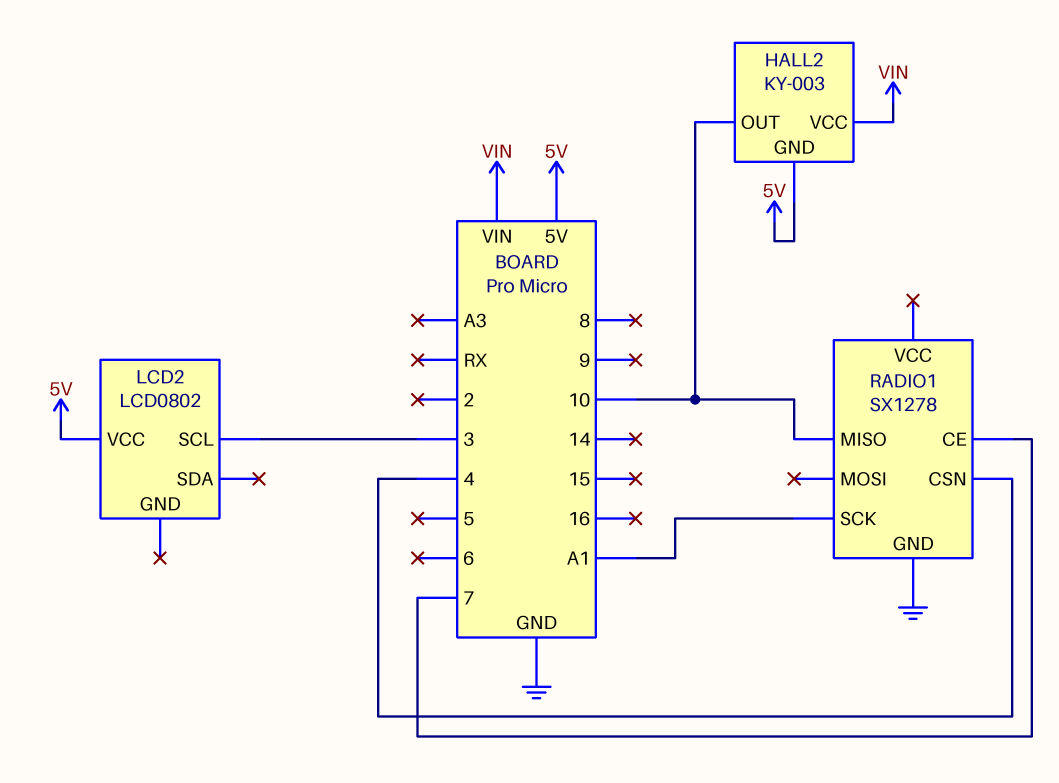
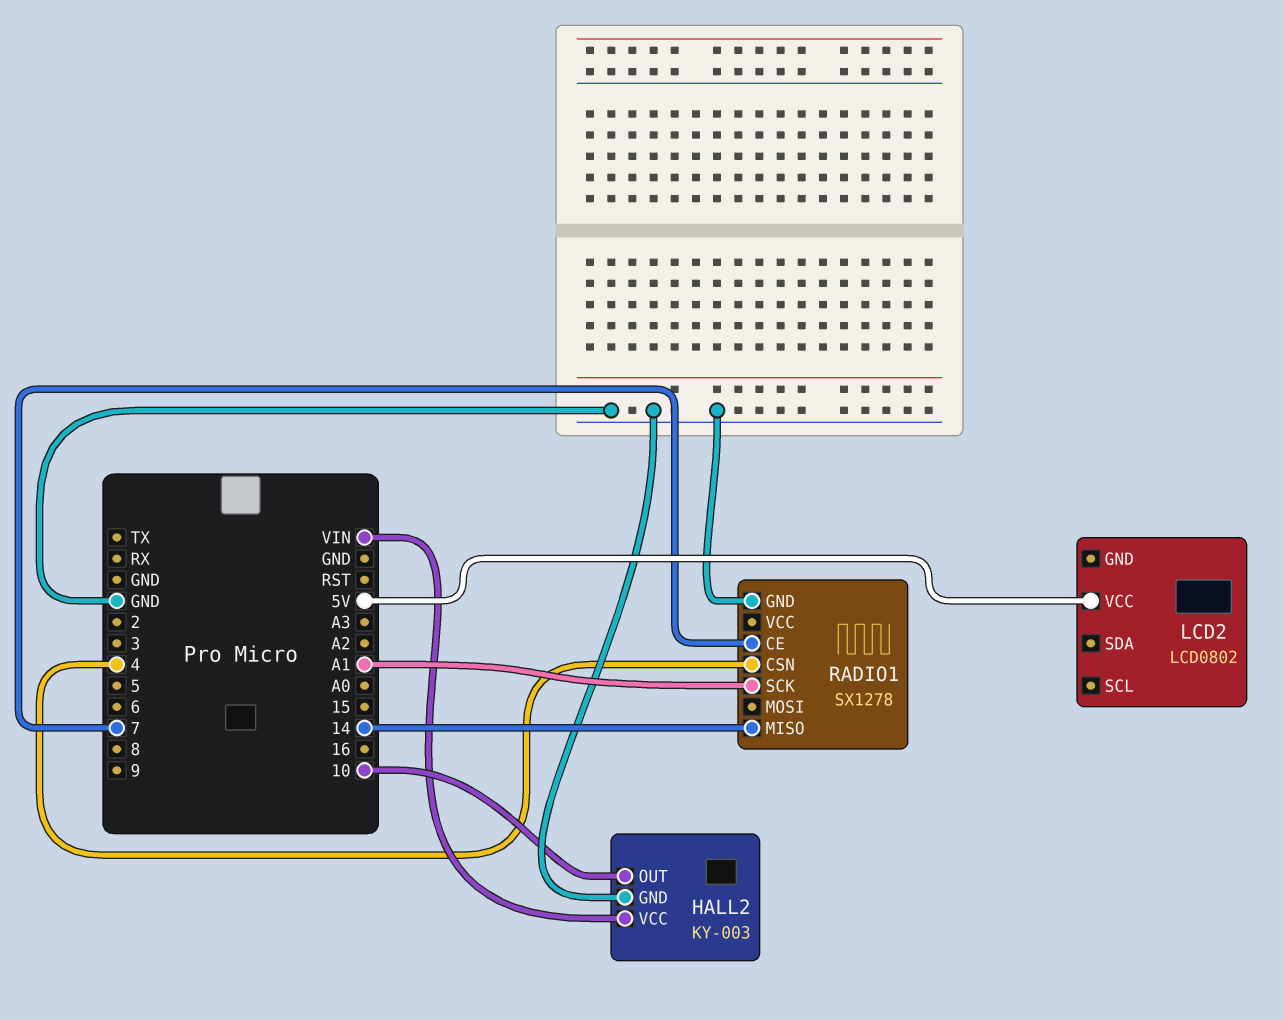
HALL2 pin GND: 5V -> GND
LCD2 pin SCL: 3 -> none
RADIO1 pin MISO: 10 -> 14

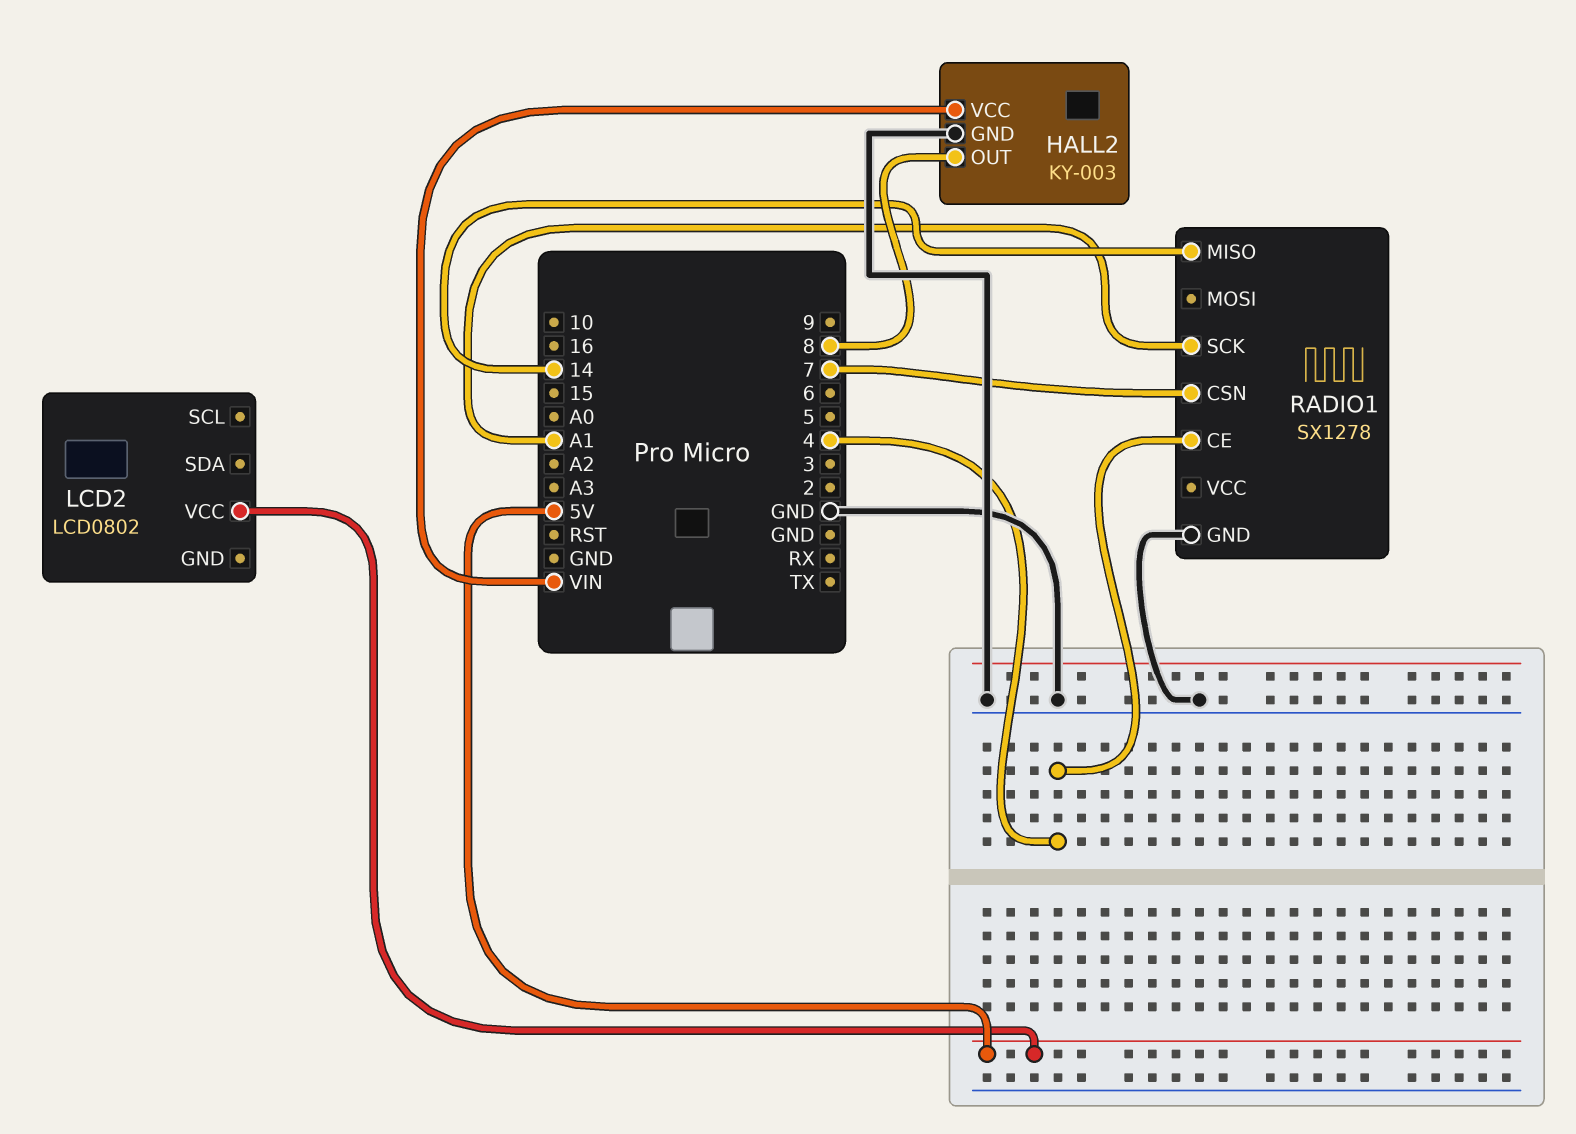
HALL2 pin OUT: 10 -> 8
RADIO1 pin CE: 7 -> 4
RADIO1 pin CSN: 4 -> 7

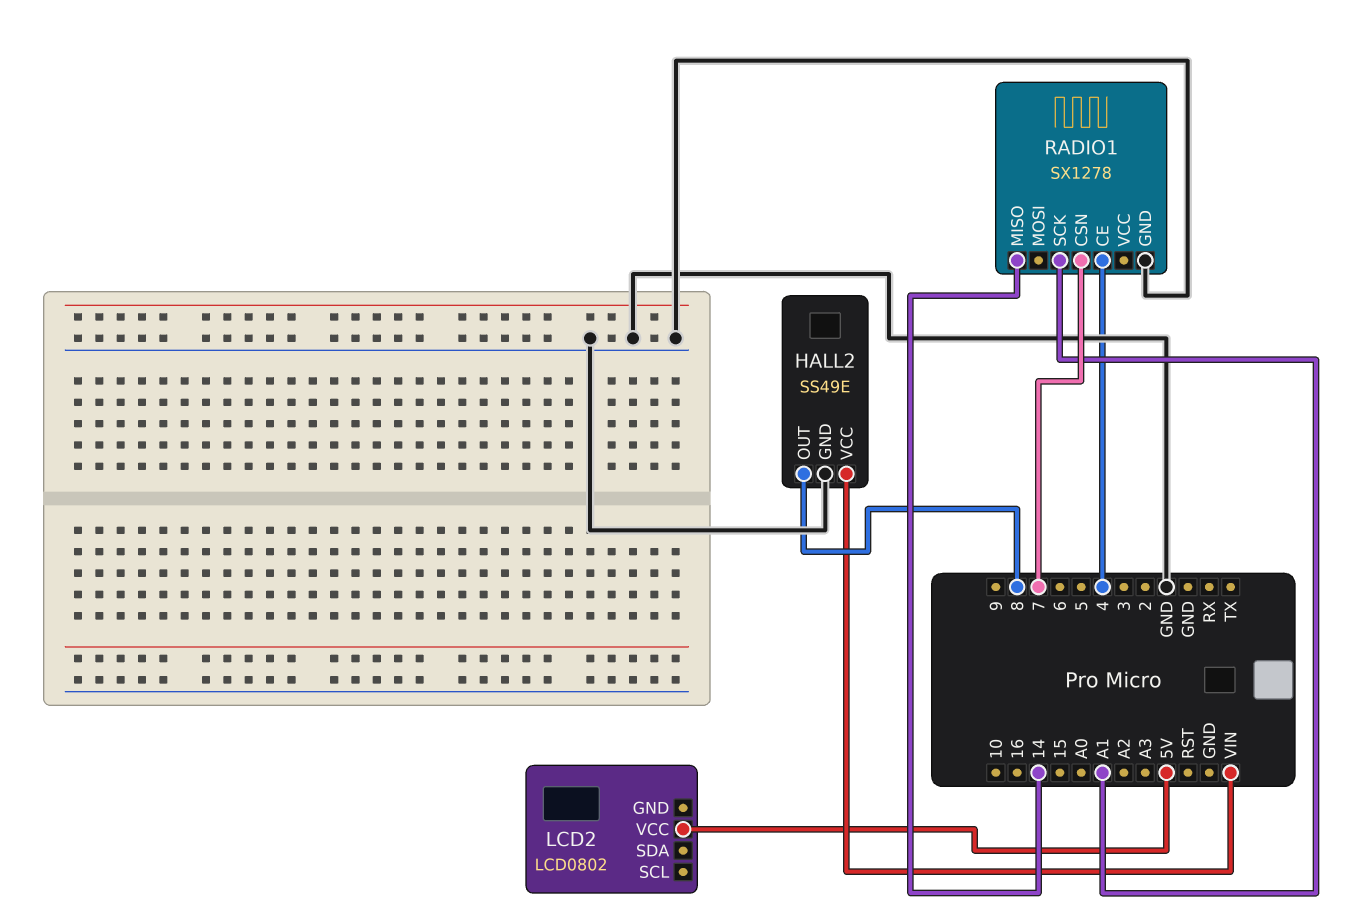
HALL2: KY-003 -> SS49E

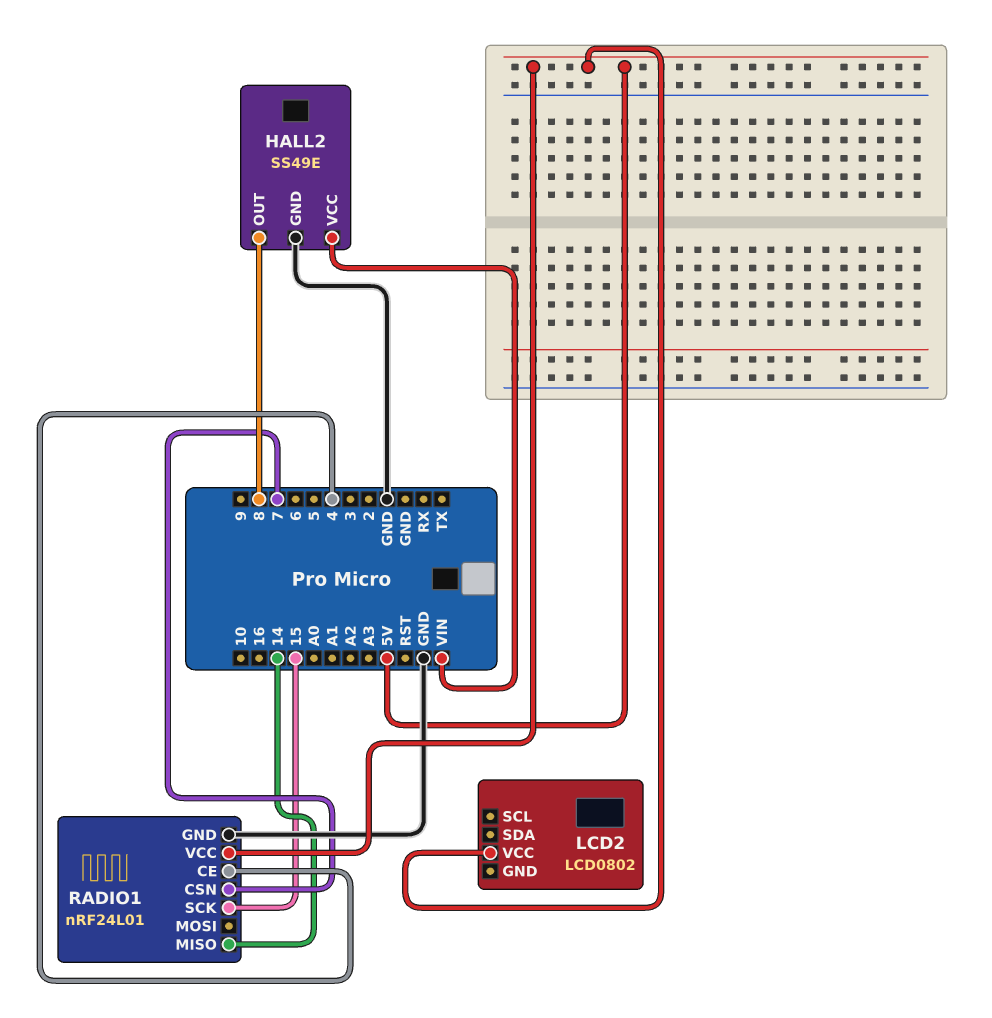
RADIO1: SX1278 -> nRF24L01
RADIO1 pin SCK: A1 -> 15
RADIO1 pin VCC: none -> 5V

